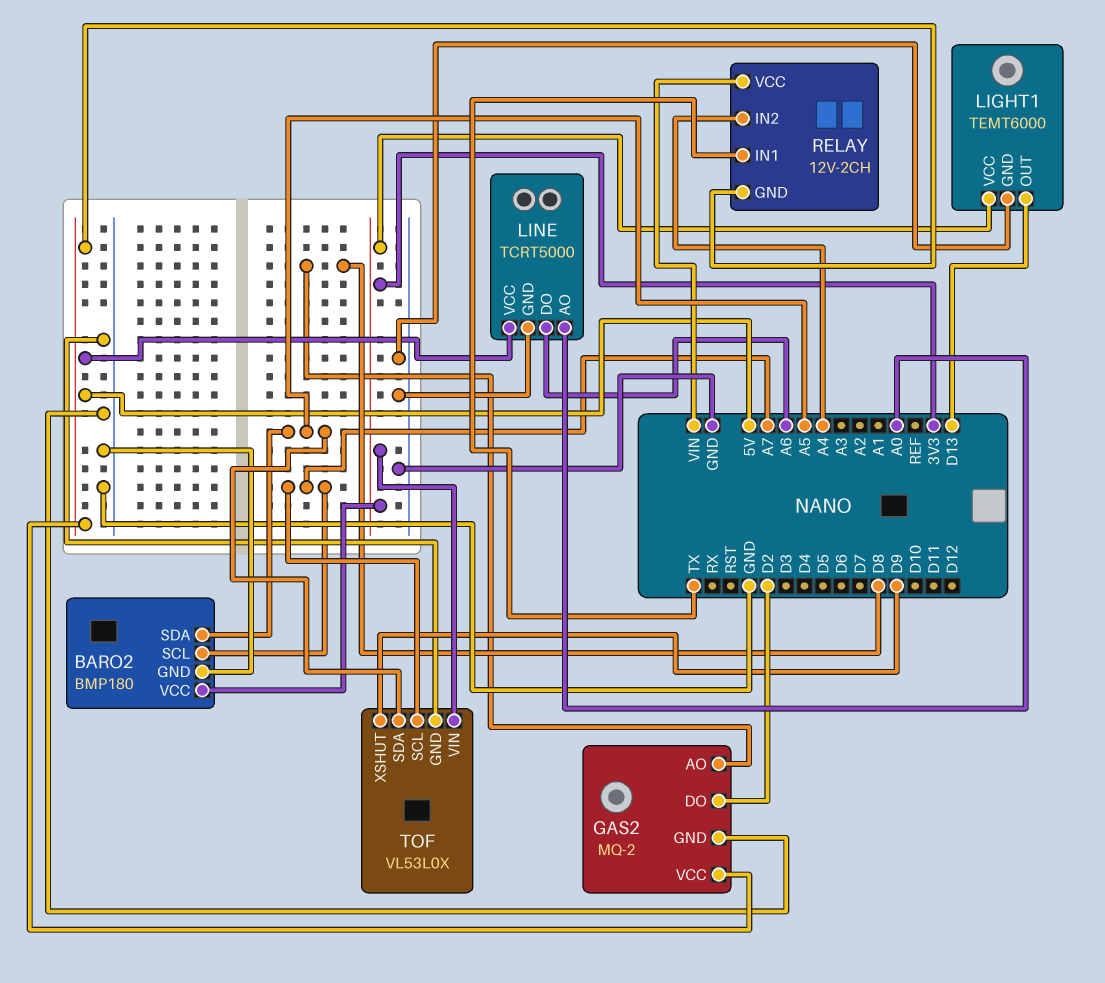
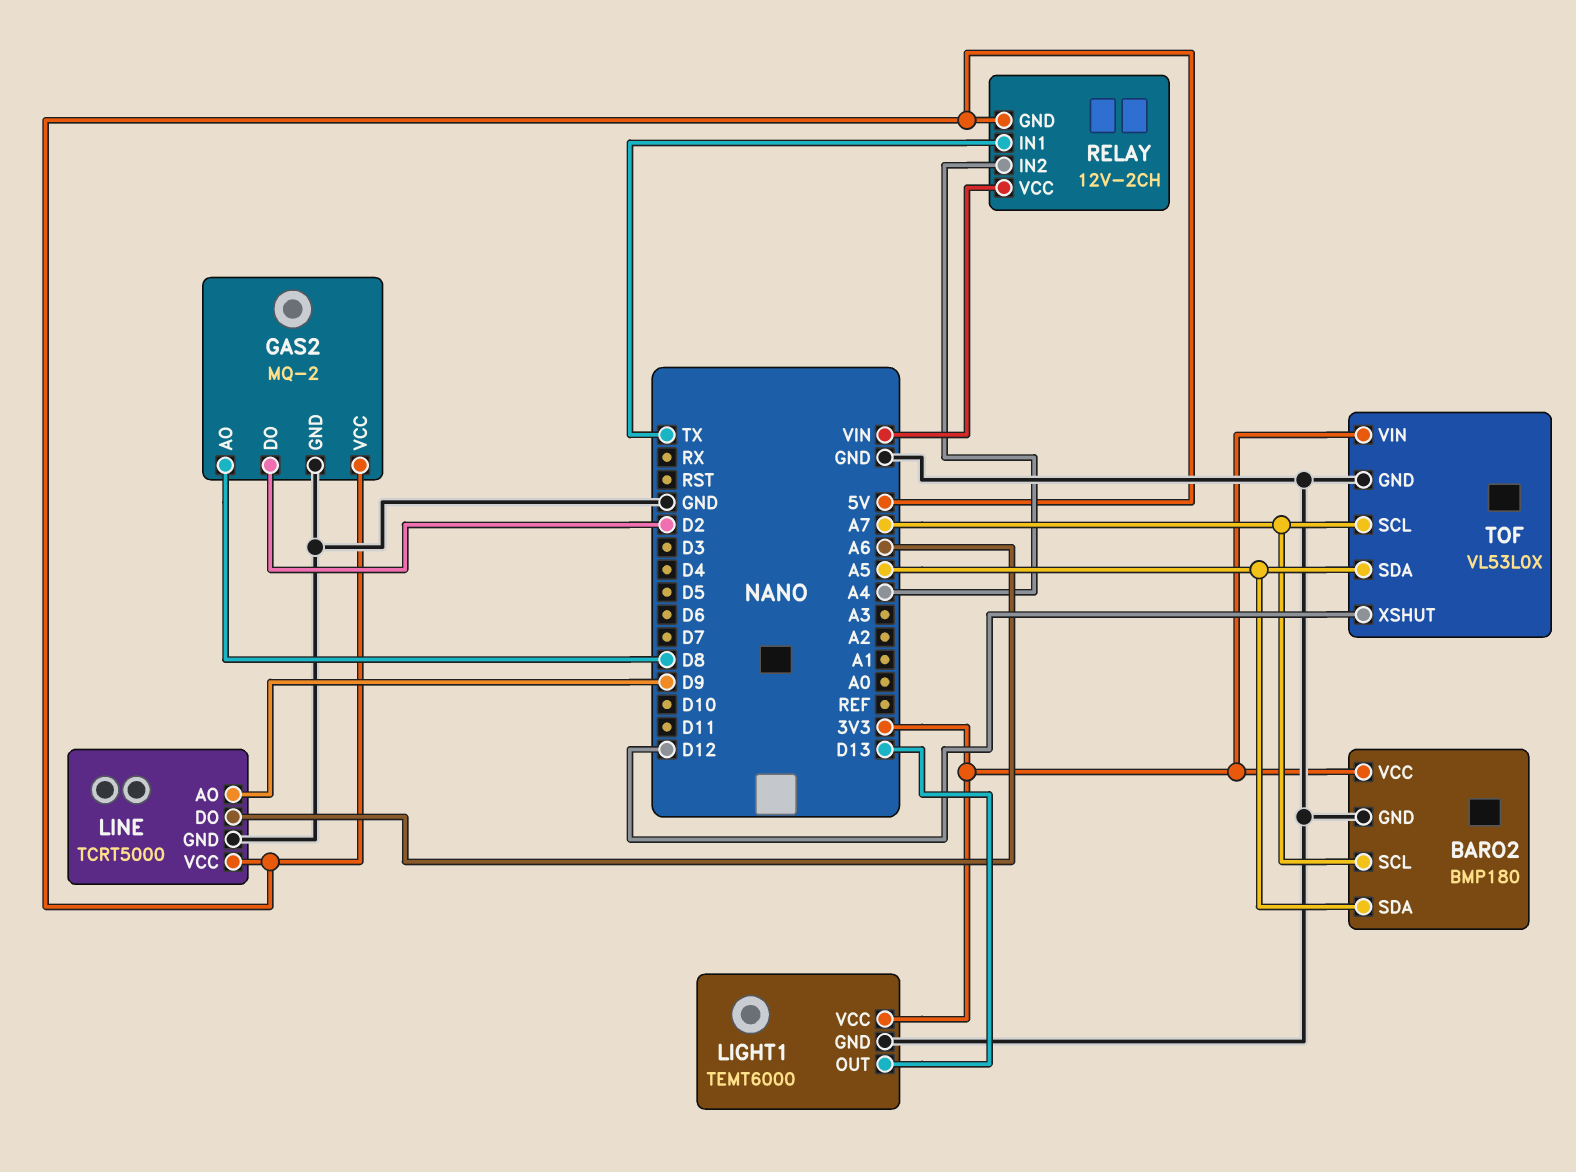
LINE pin AO: A0 -> D9
TOF pin XSHUT: D9 -> D12

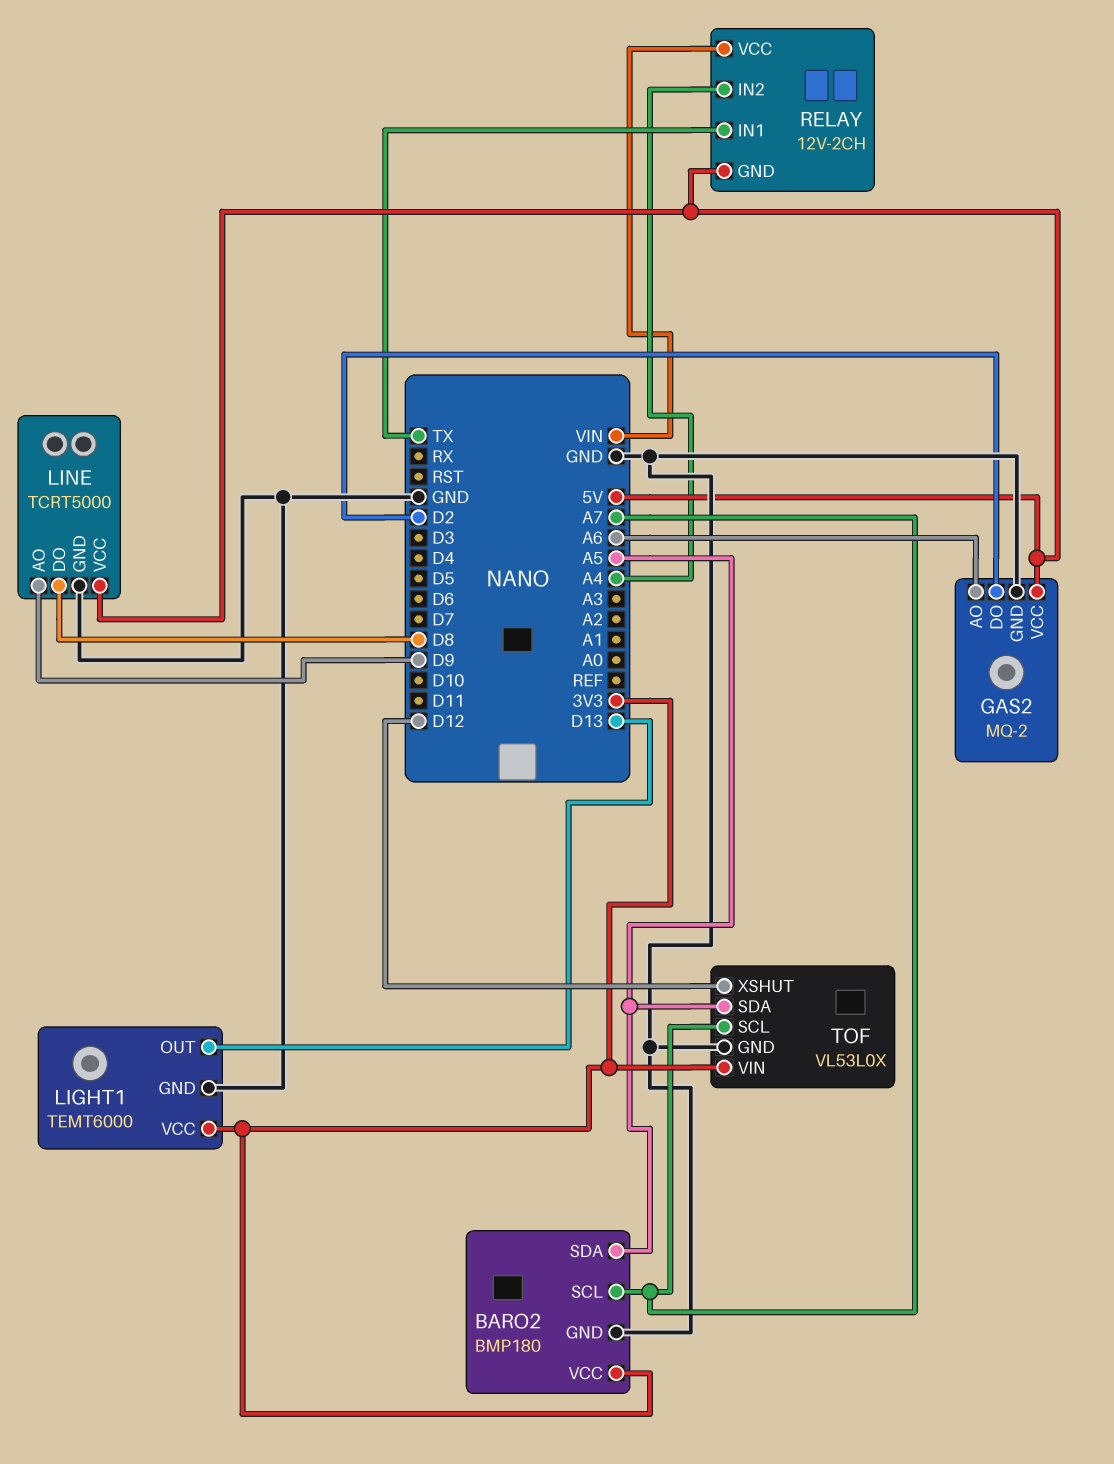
GAS2 pin AO: D8 -> A6
LINE pin DO: A6 -> D8

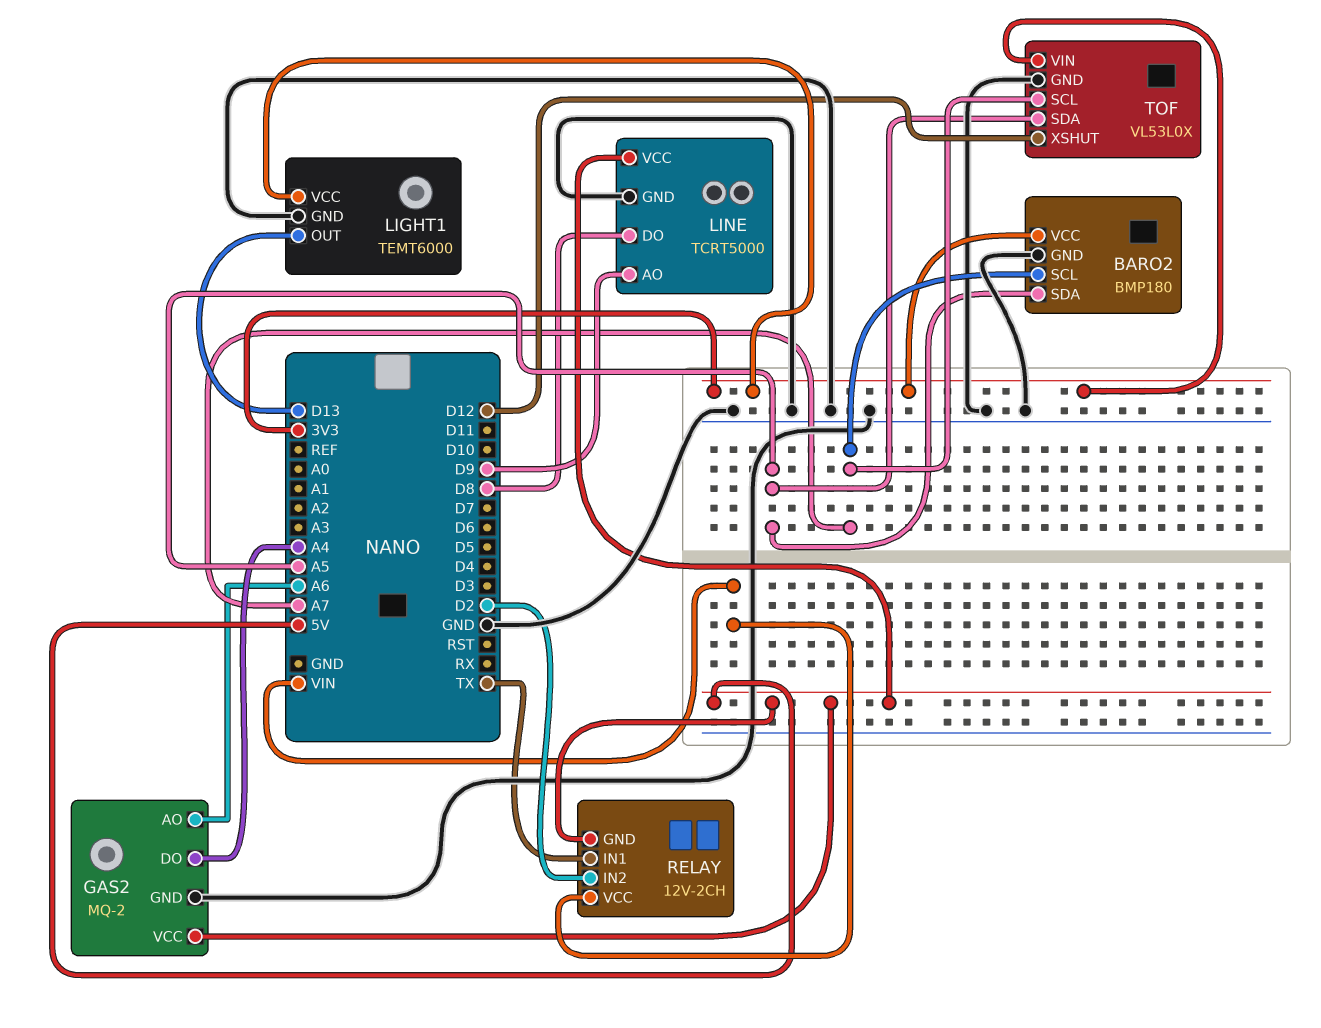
GAS2 pin DO: D2 -> A4
RELAY pin IN2: A4 -> D2

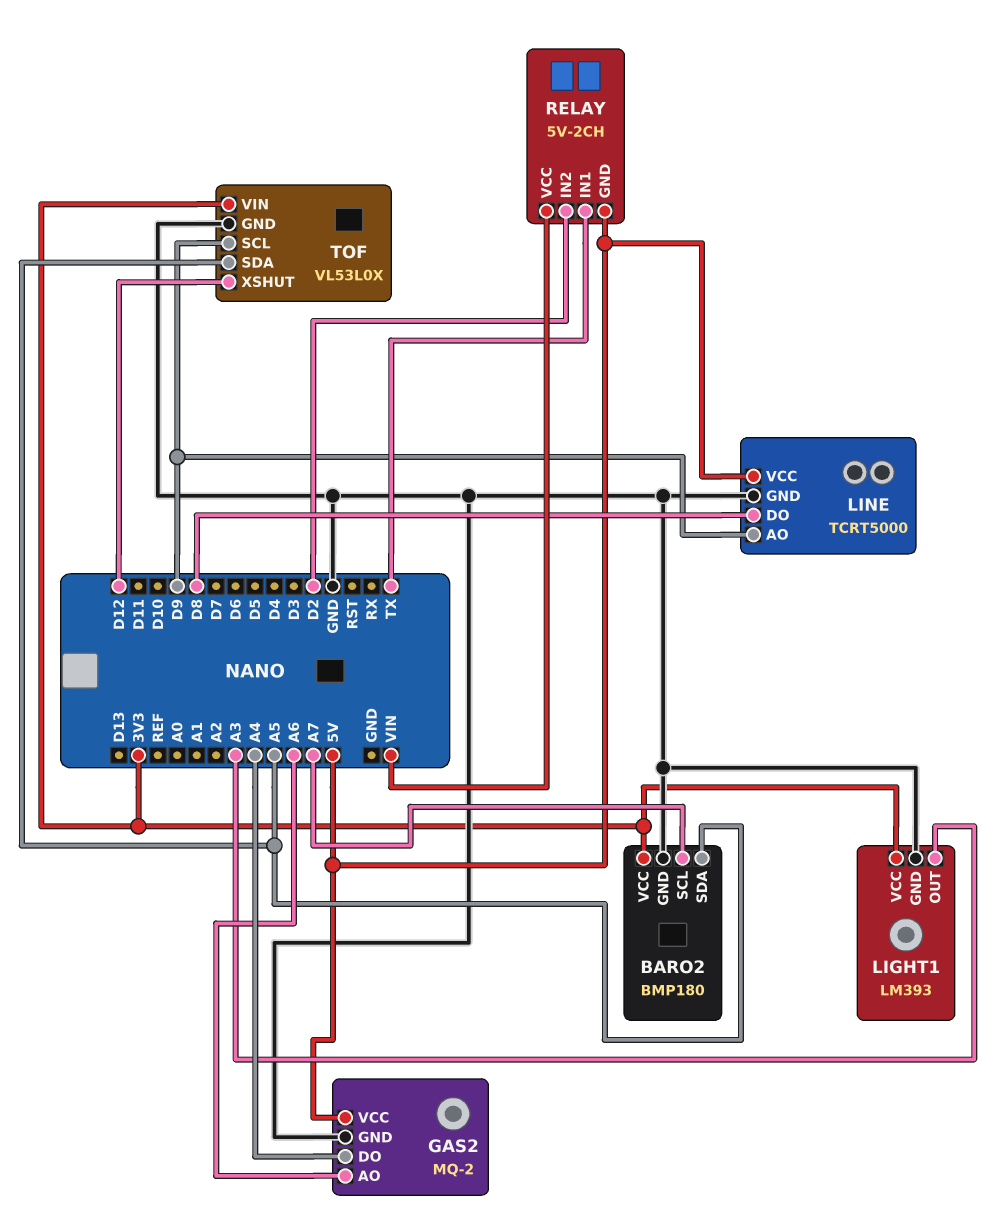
LIGHT1: TEMT6000 -> LM393
LIGHT1 pin OUT: D13 -> A3
RELAY: 12V-2CH -> 5V-2CH
TOF pin SCL: A7 -> D9

